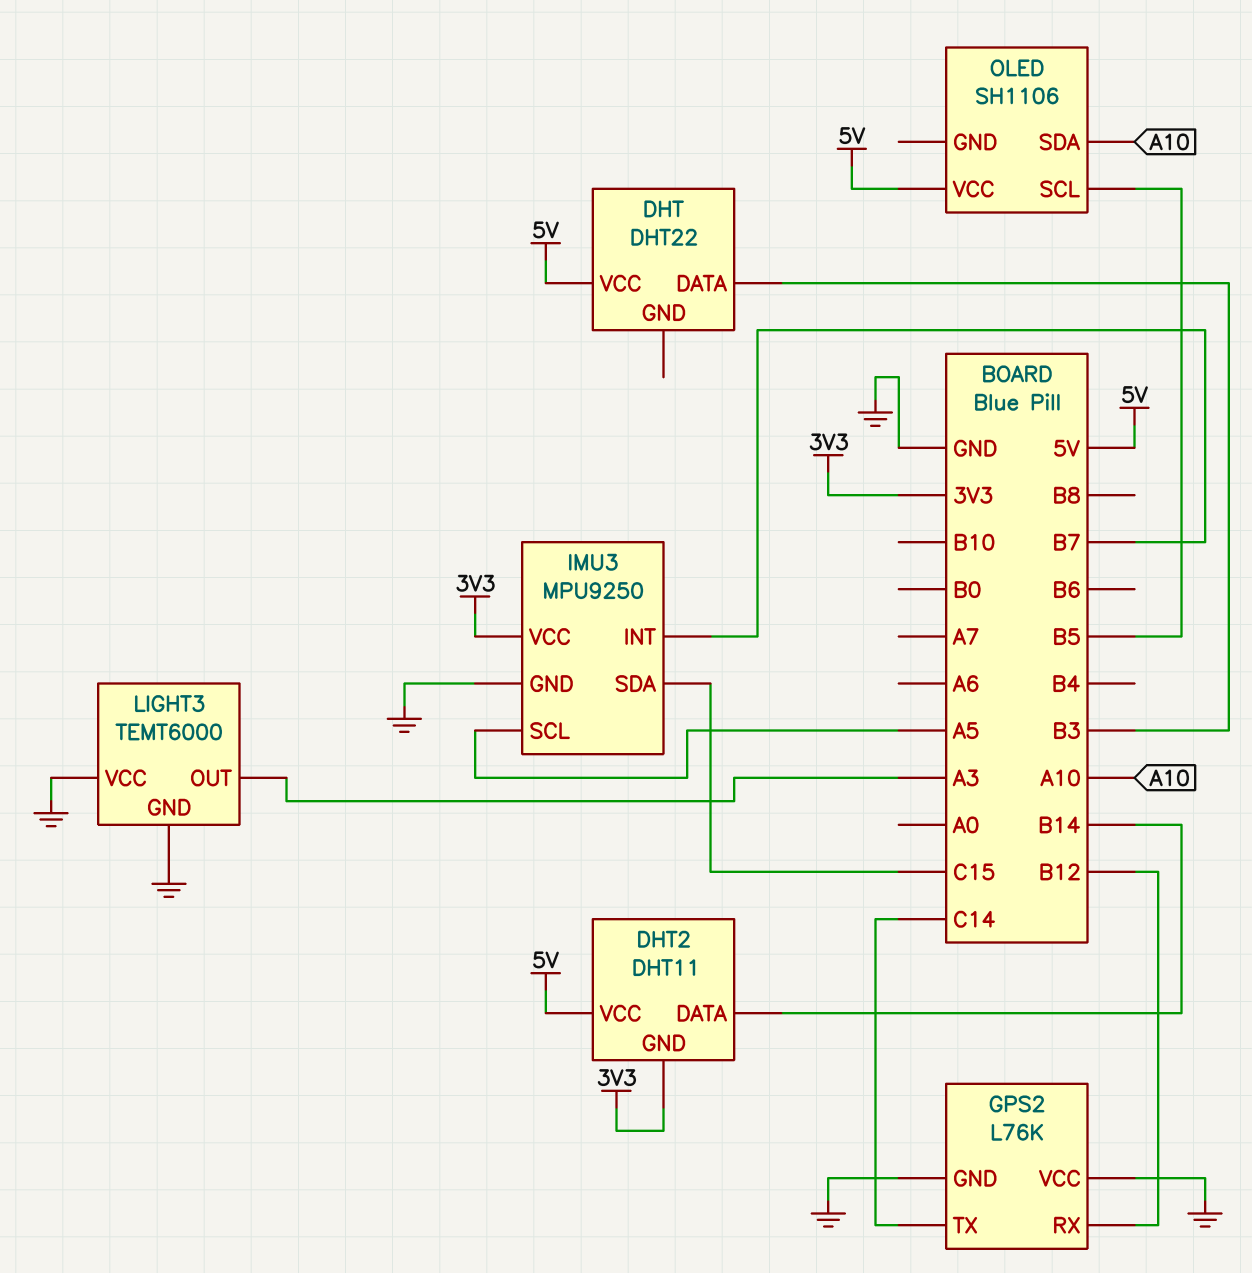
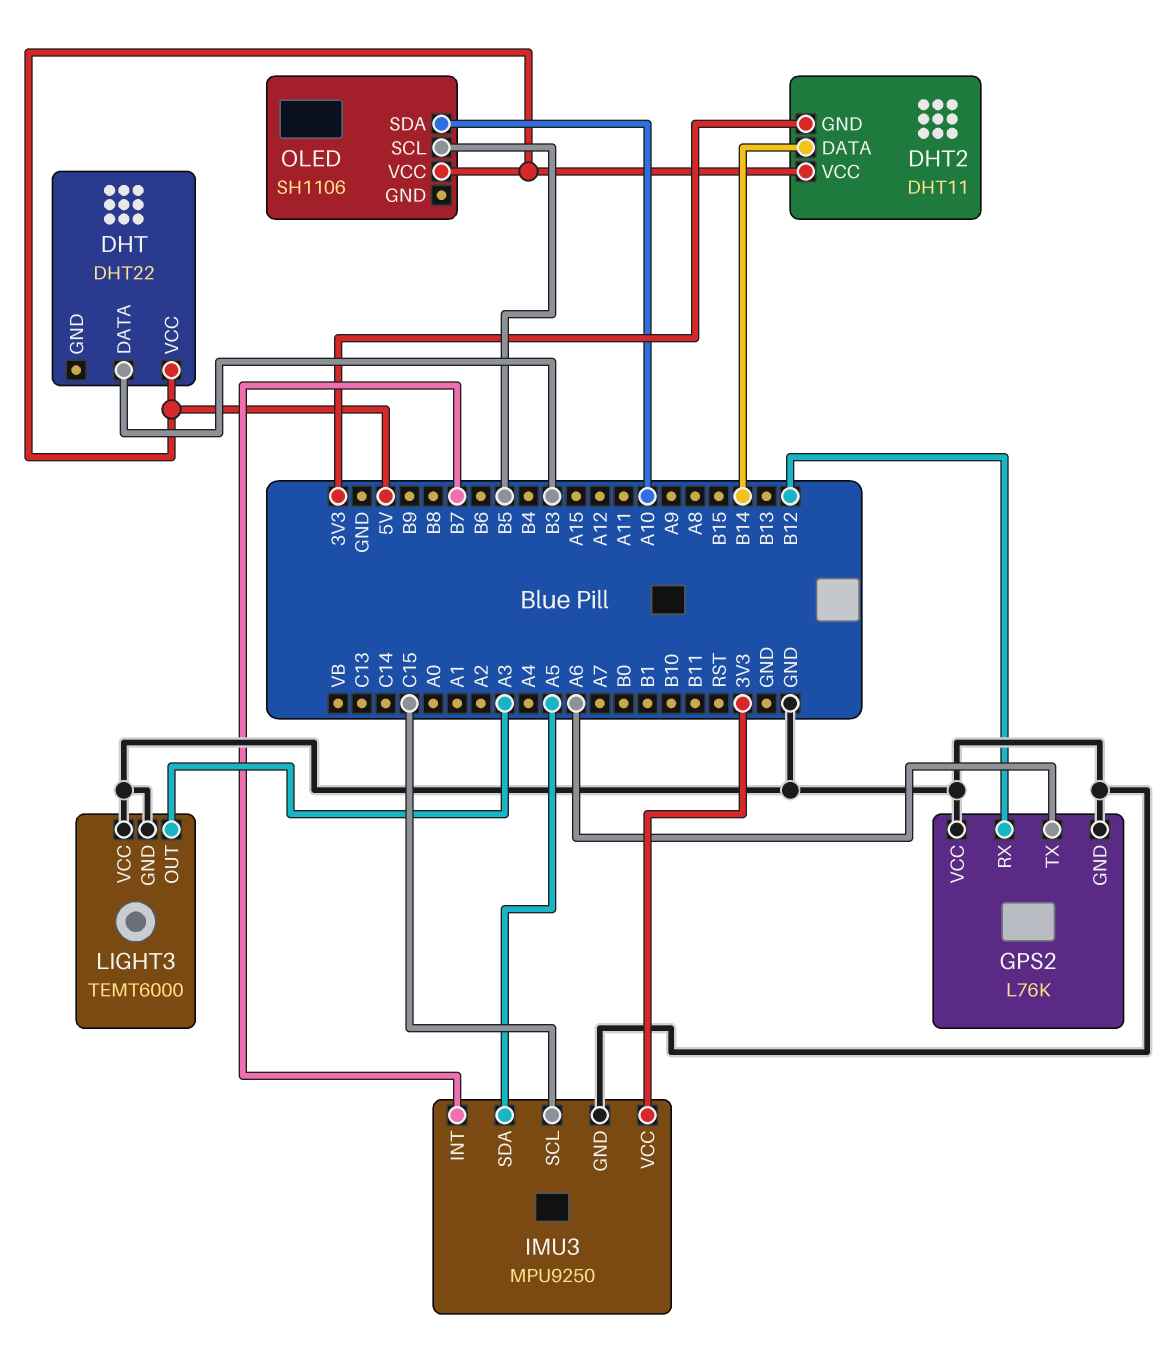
GPS2 pin TX: C14 -> A6
IMU3 pin SCL: A5 -> C15
IMU3 pin SDA: C15 -> A5

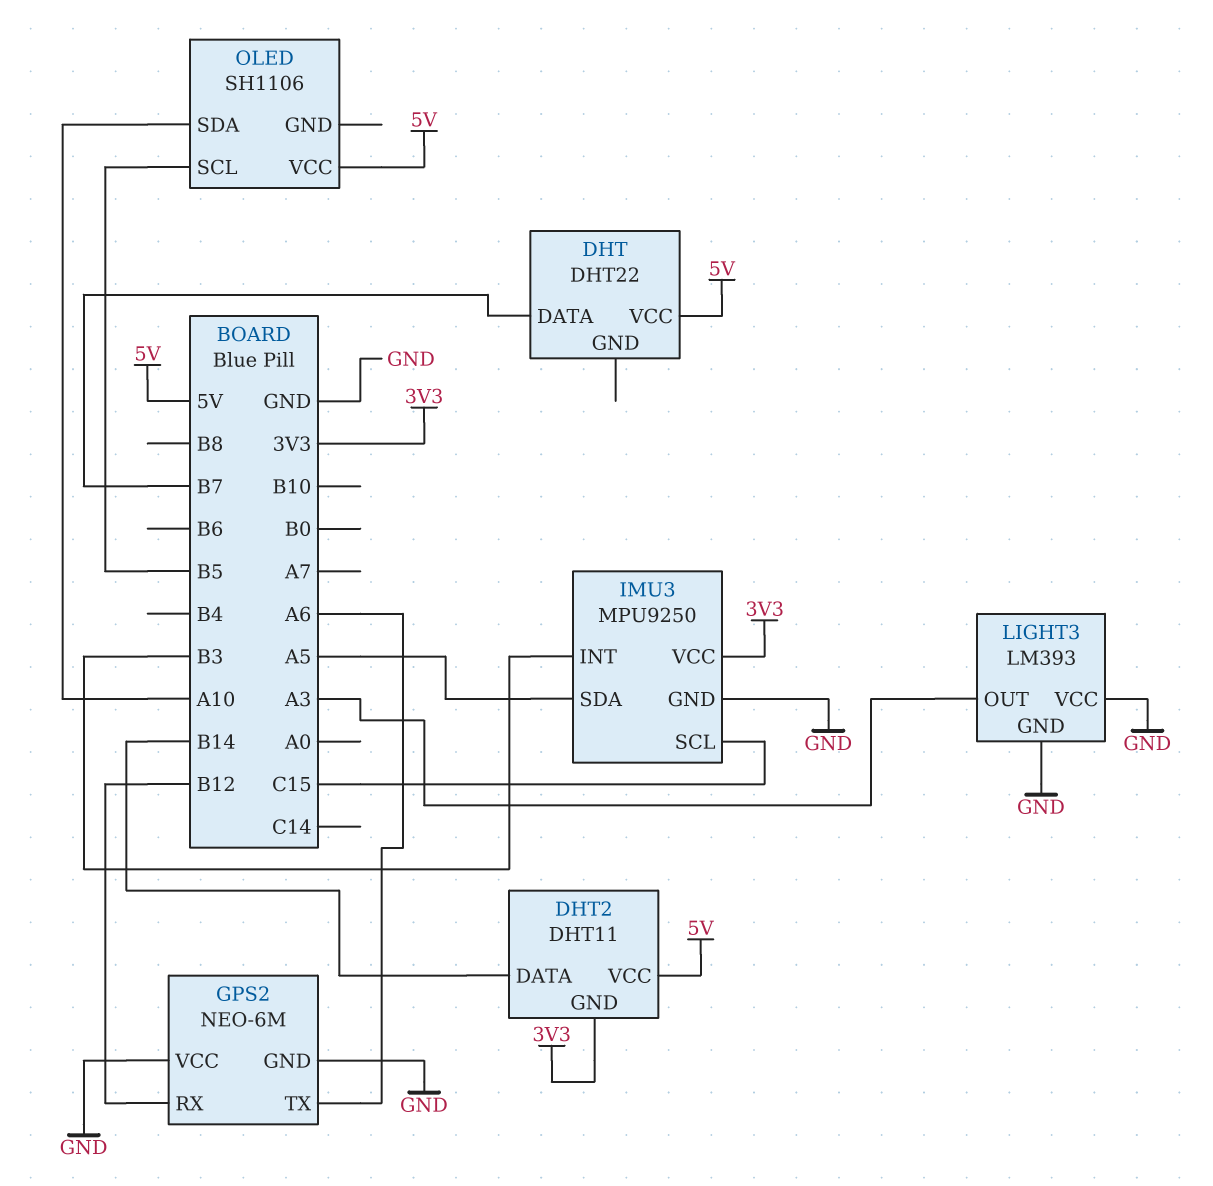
DHT pin DATA: B3 -> B7
GPS2: L76K -> NEO-6M
IMU3 pin INT: B7 -> B3
LIGHT3: TEMT6000 -> LM393

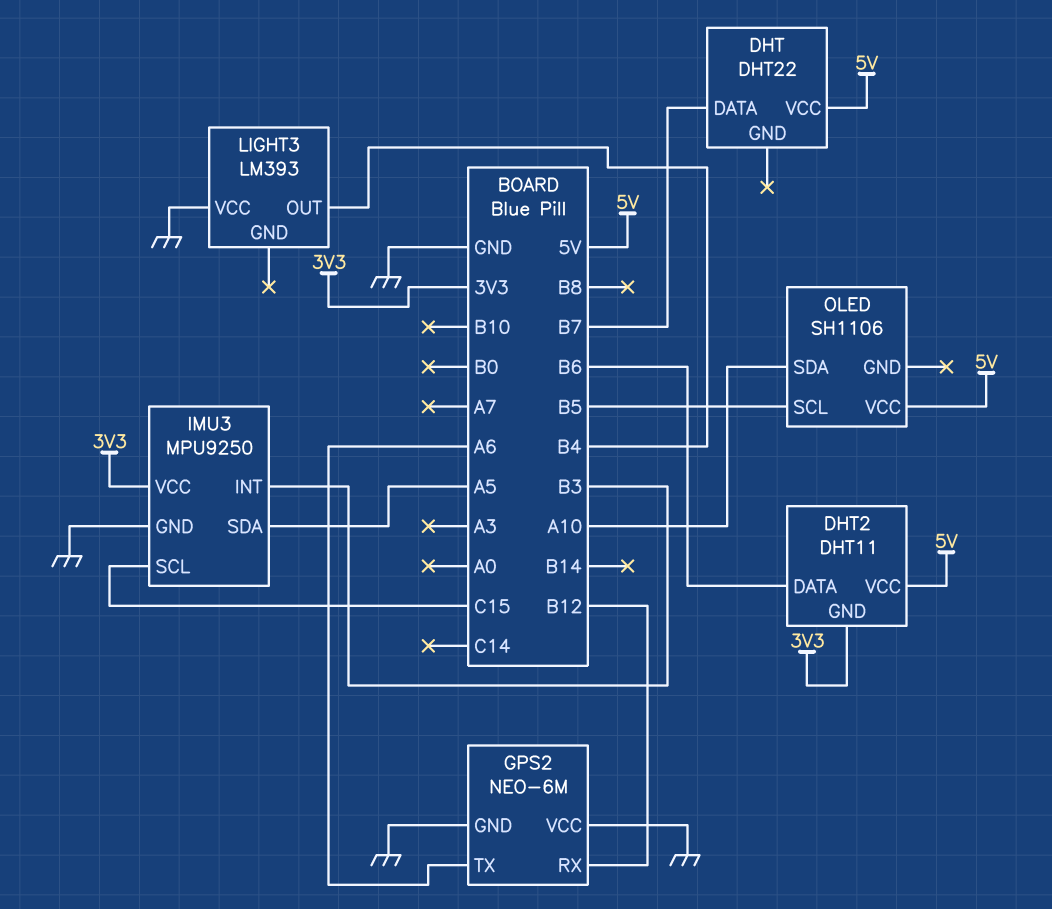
DHT2 pin DATA: B14 -> B6
LIGHT3 pin GND: GND -> none
LIGHT3 pin OUT: A3 -> B4

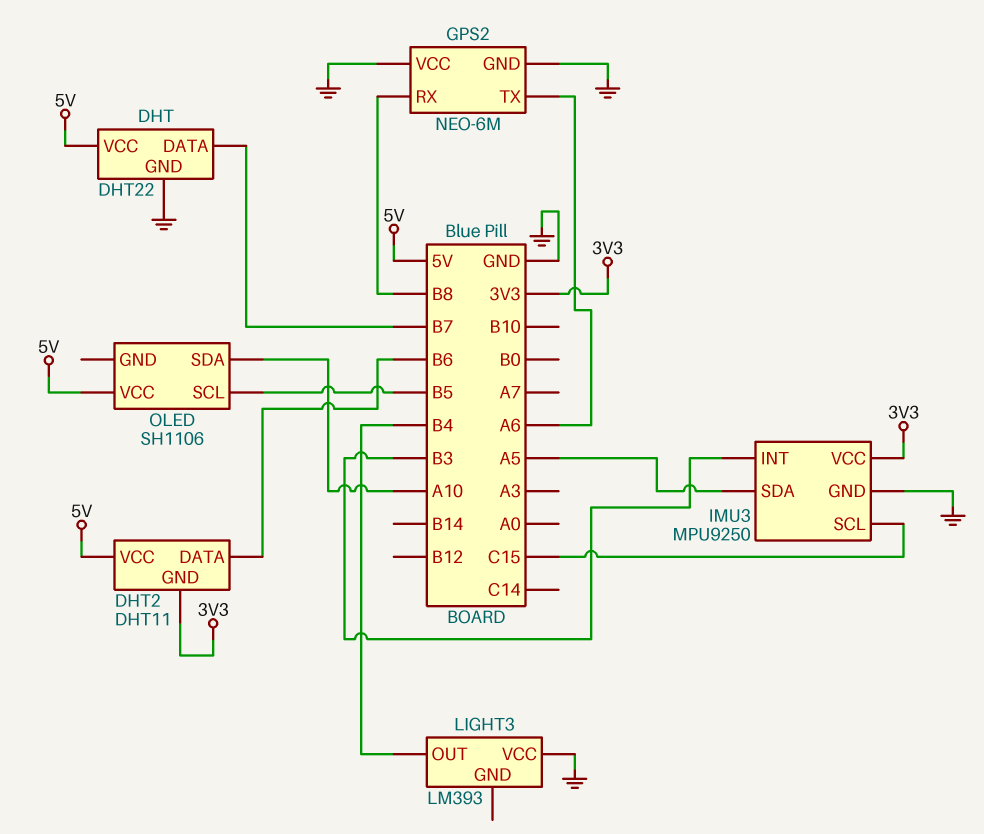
DHT pin GND: none -> GND
GPS2 pin RX: B12 -> B8

